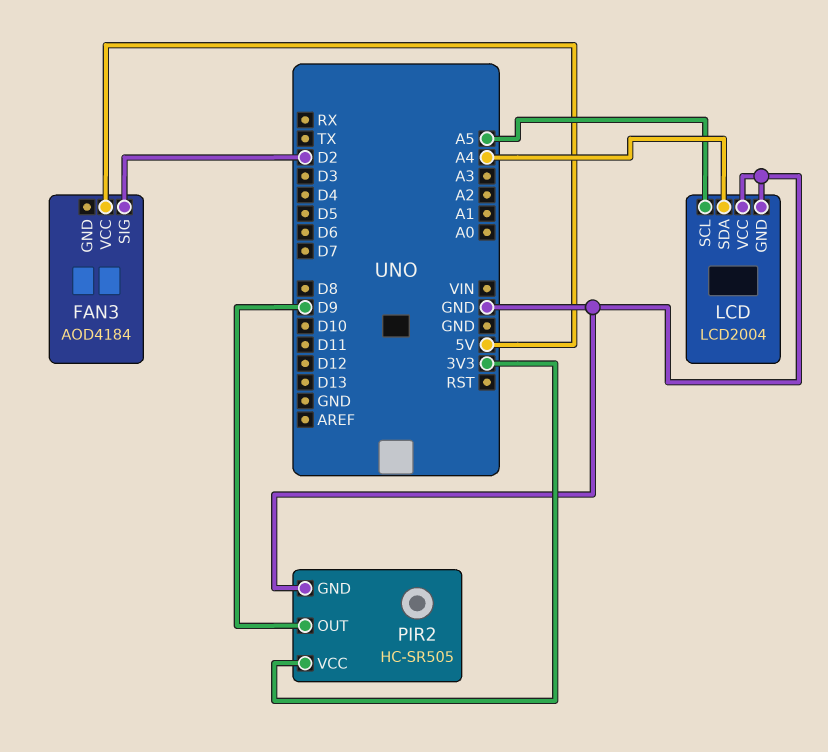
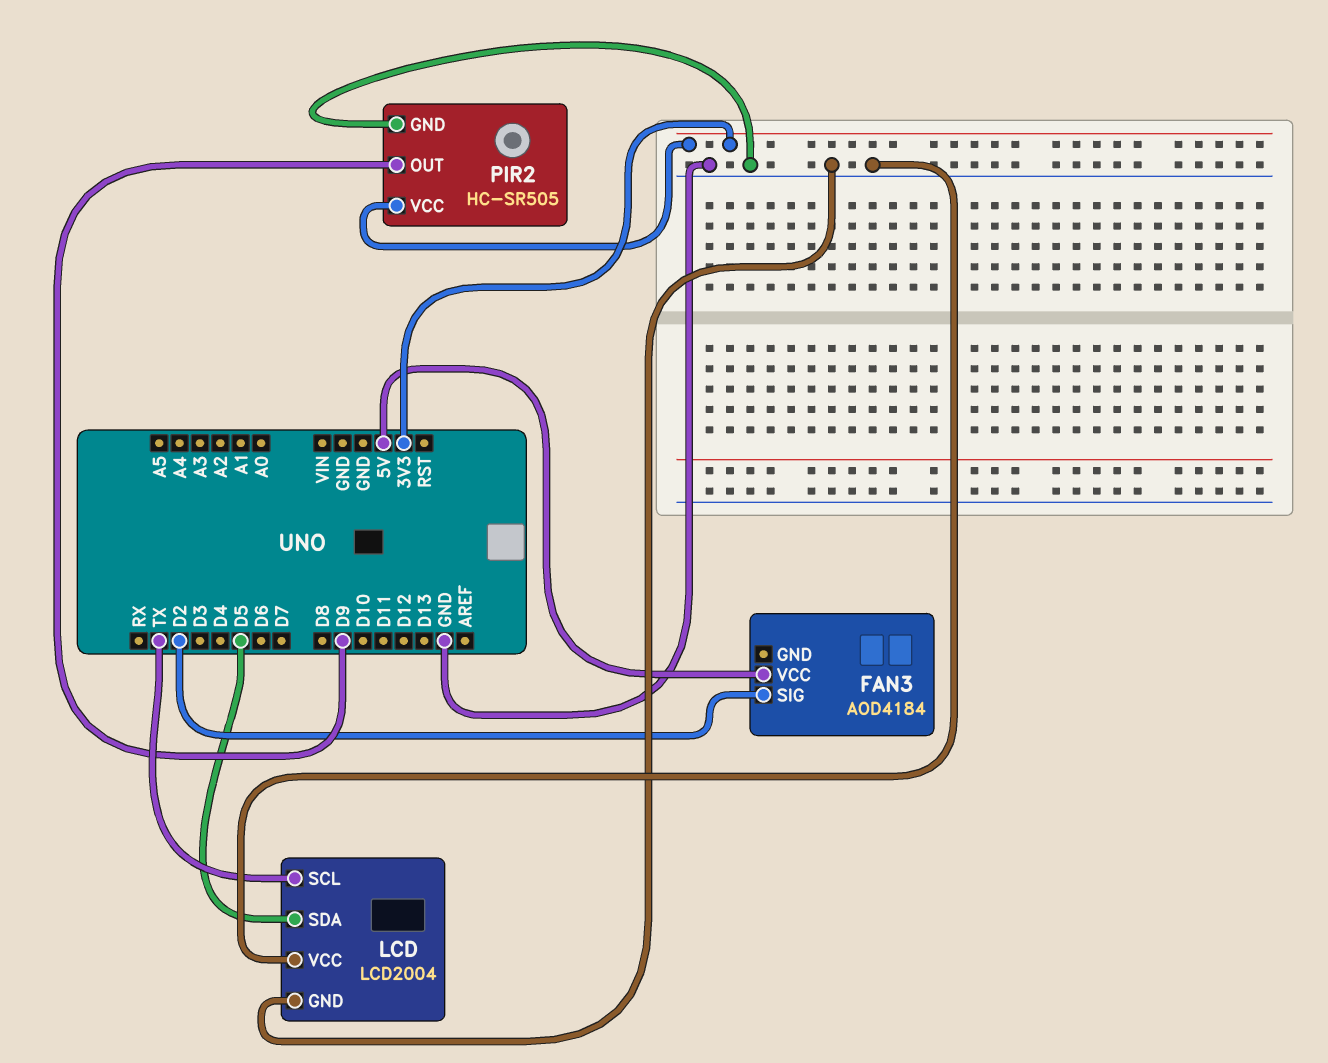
LCD pin SCL: A5 -> TX
LCD pin SDA: A4 -> D5

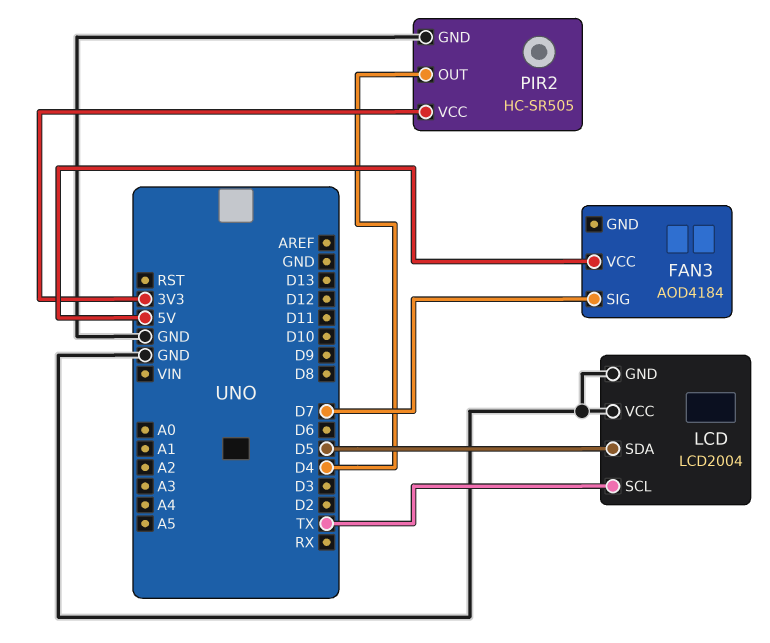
FAN3 pin SIG: D2 -> D7
PIR2 pin OUT: D9 -> D4

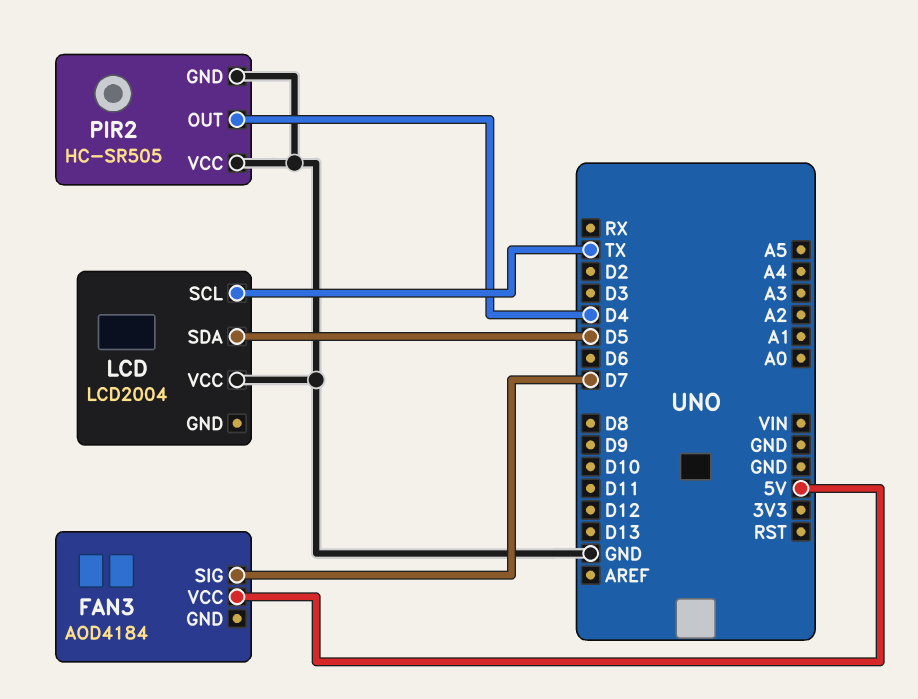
LCD pin GND: GND -> none
PIR2 pin VCC: 3V3 -> GND

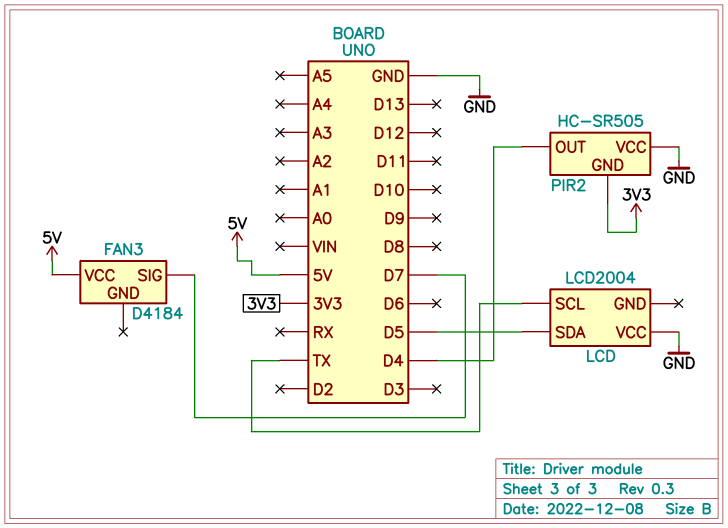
FAN3: AOD4184 -> D4184
PIR2 pin GND: GND -> 3V3

